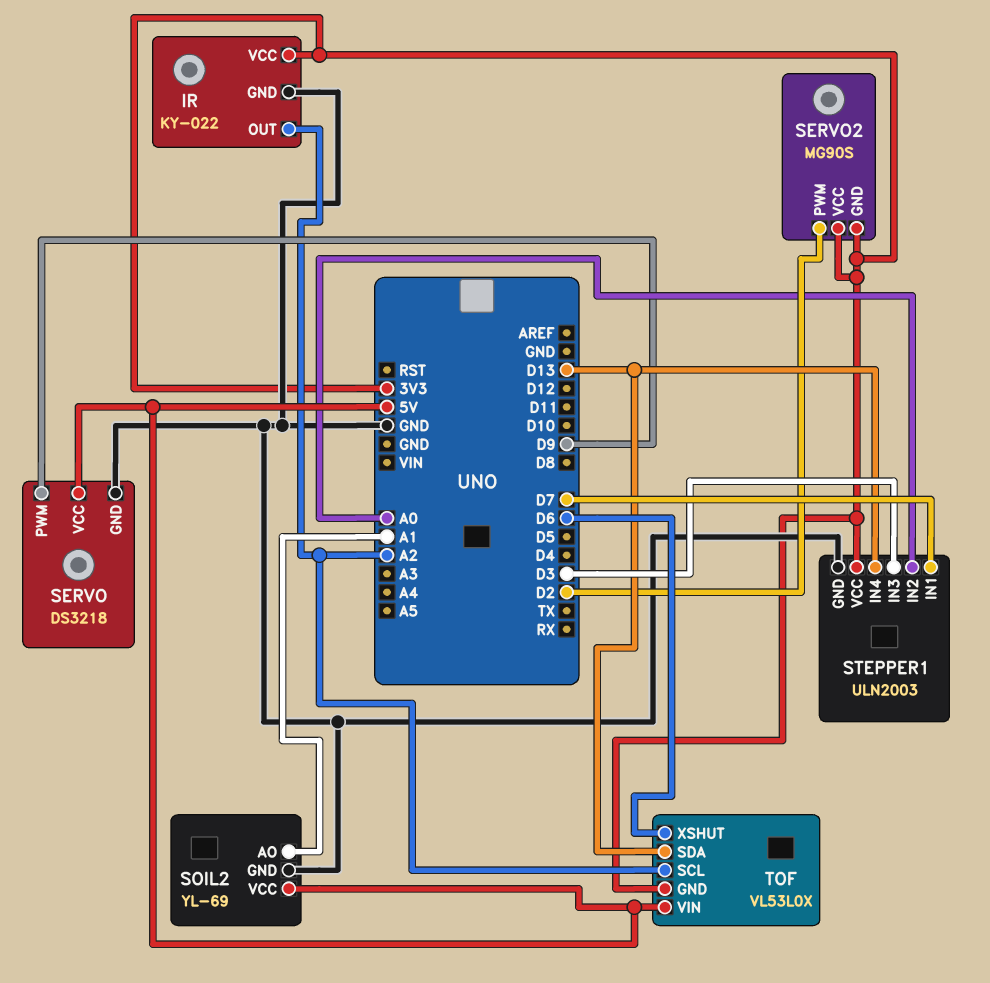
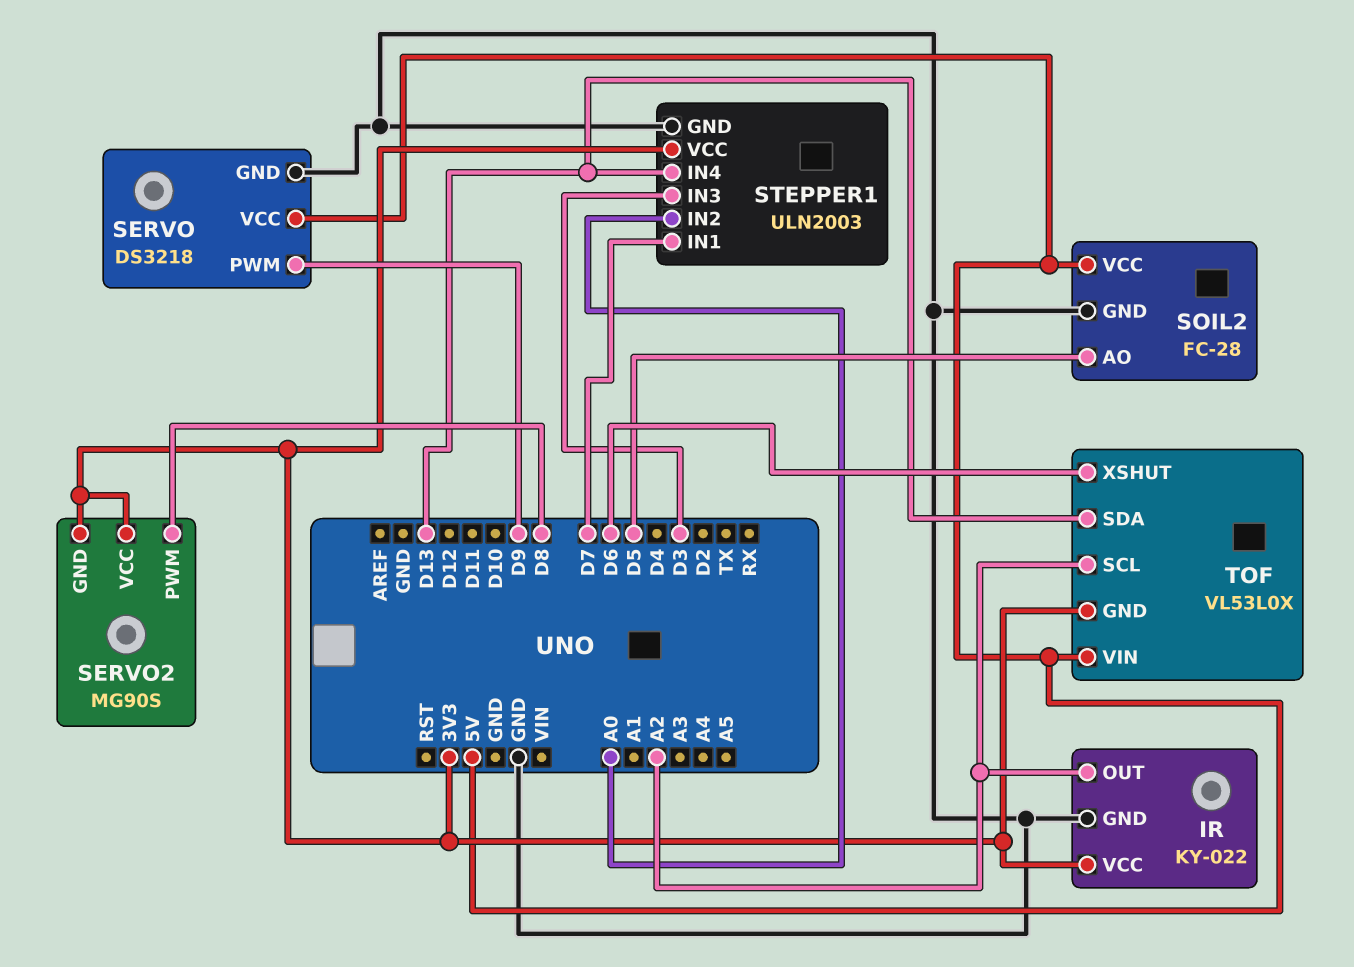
SERVO2 pin PWM: D2 -> D8
SOIL2: YL-69 -> FC-28
SOIL2 pin AO: A1 -> D5

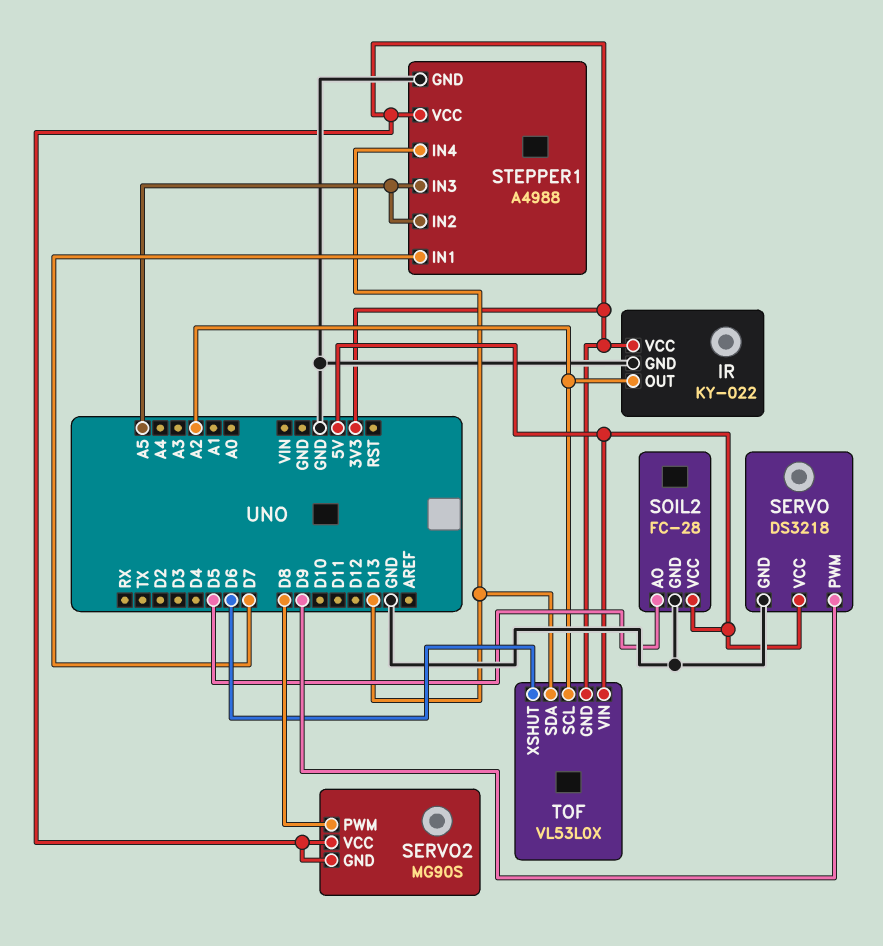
STEPPER1: ULN2003 -> A4988
STEPPER1 pin IN2: A0 -> A5
STEPPER1 pin IN3: D3 -> A5

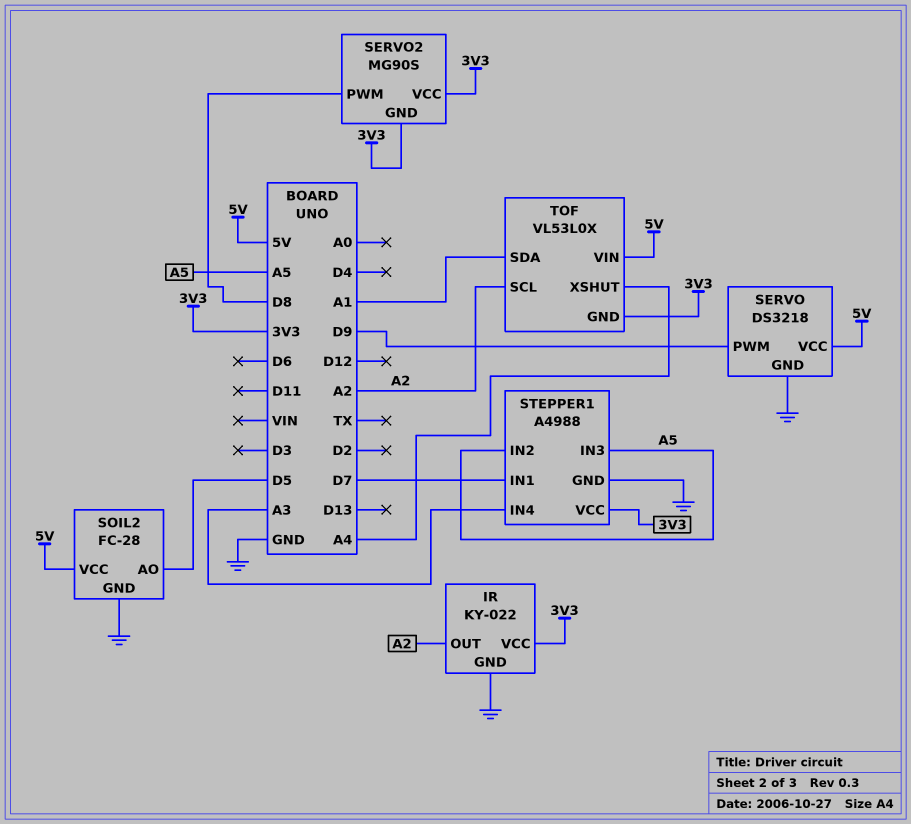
STEPPER1 pin IN4: D13 -> A3
TOF pin SDA: D13 -> A1
TOF pin XSHUT: D6 -> A4

